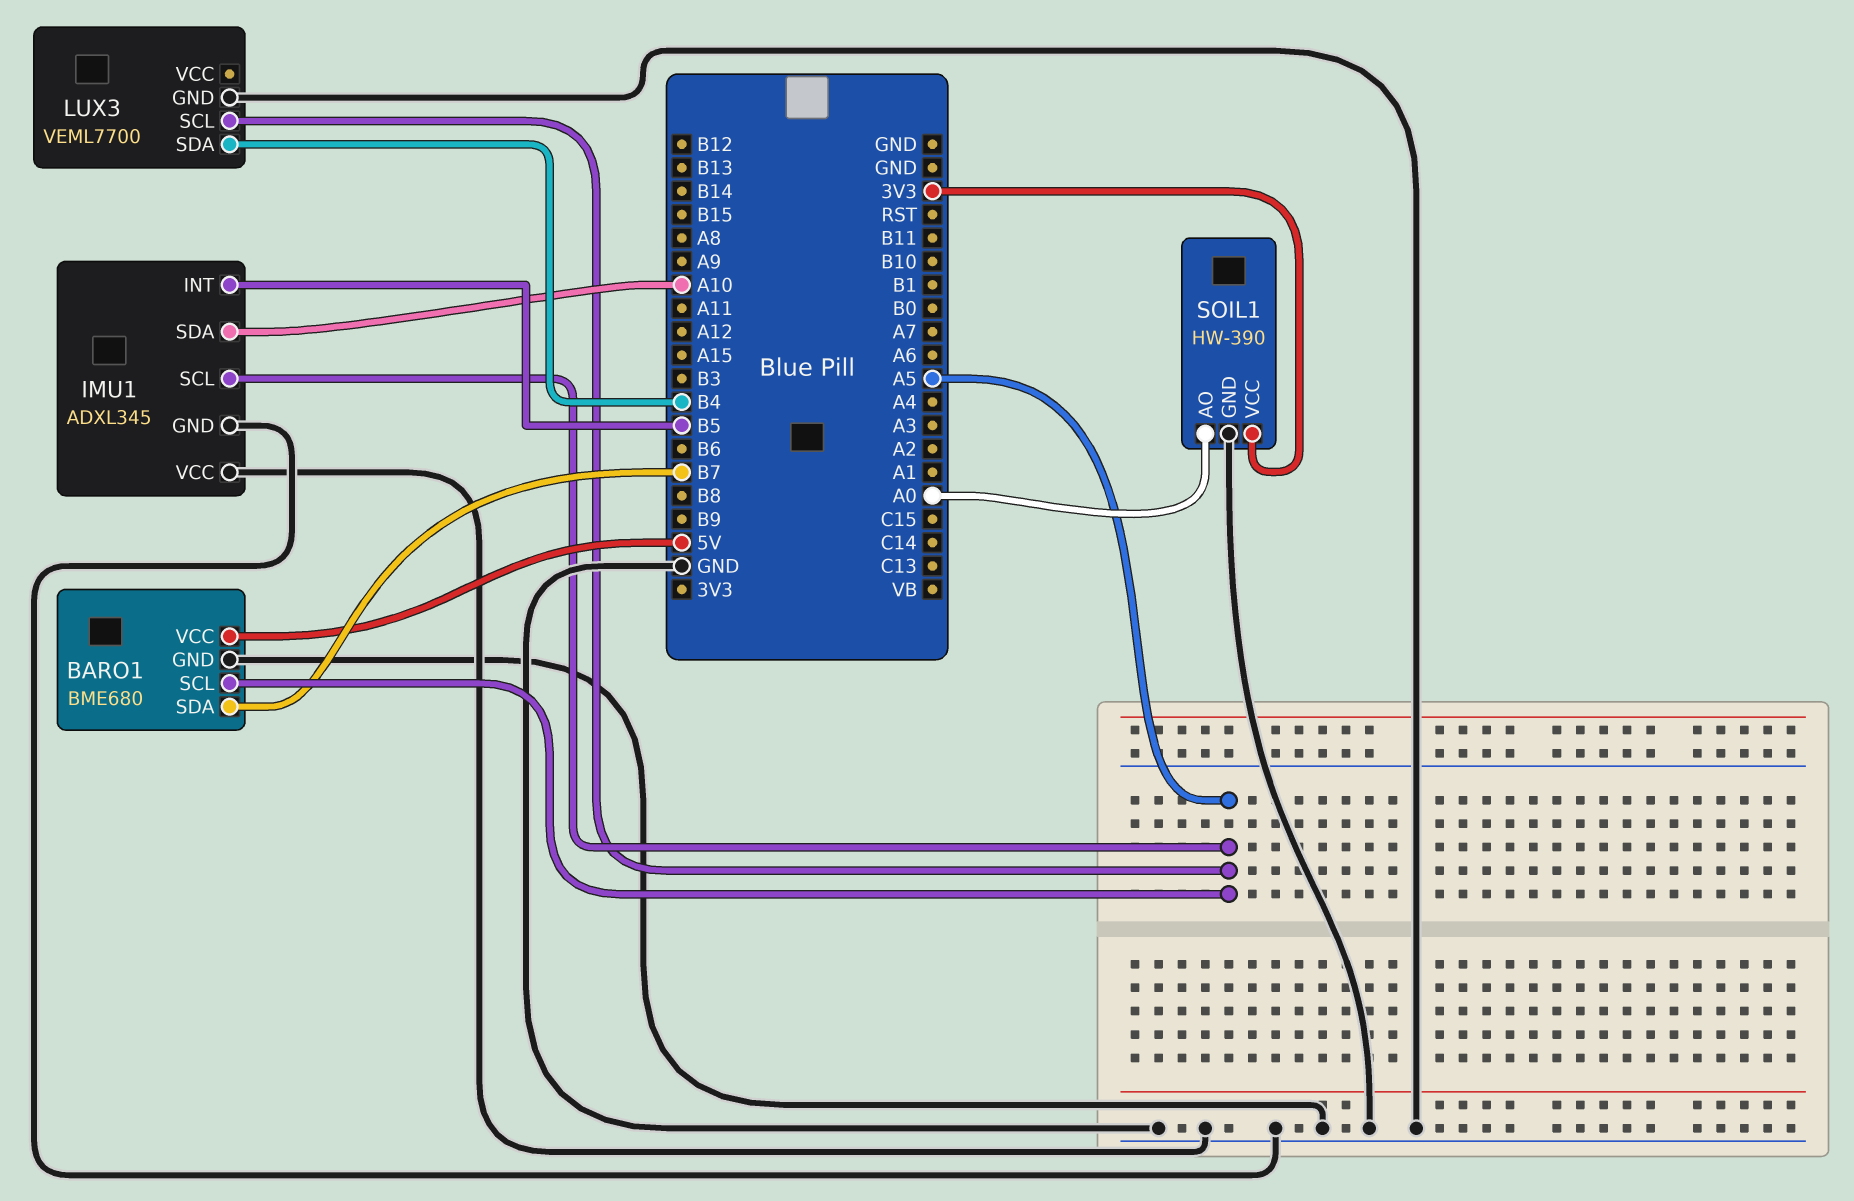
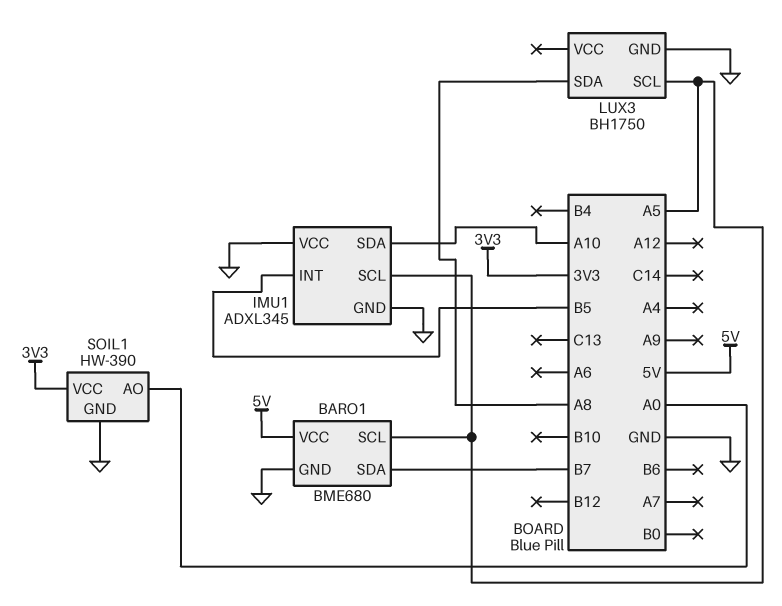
LUX3: VEML7700 -> BH1750
LUX3 pin SDA: B4 -> A8

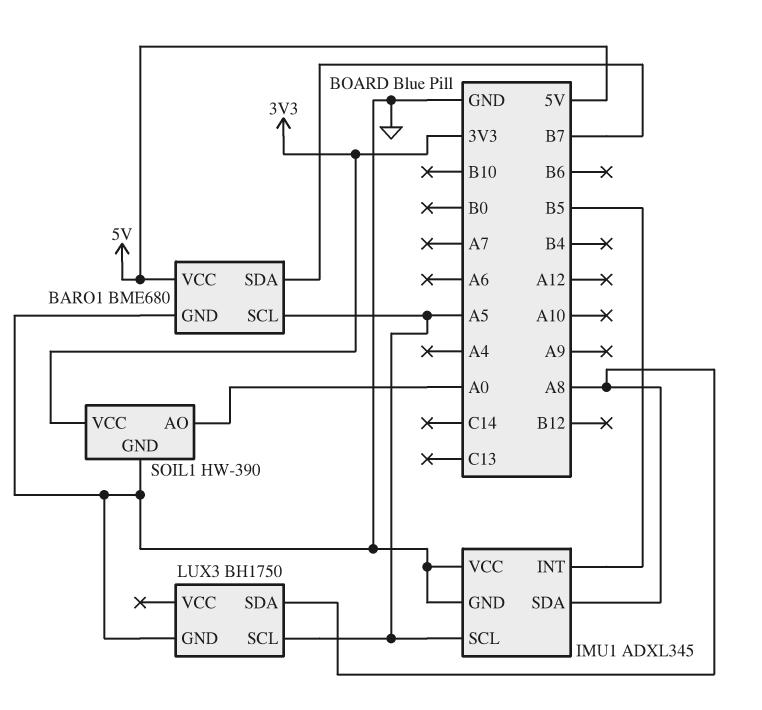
IMU1 pin SDA: A10 -> A8

